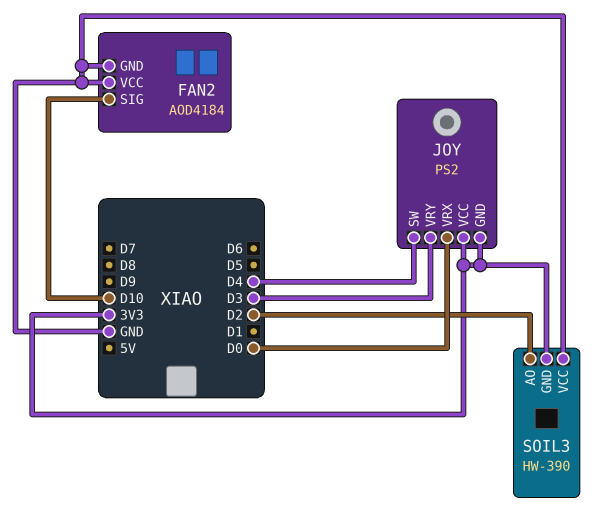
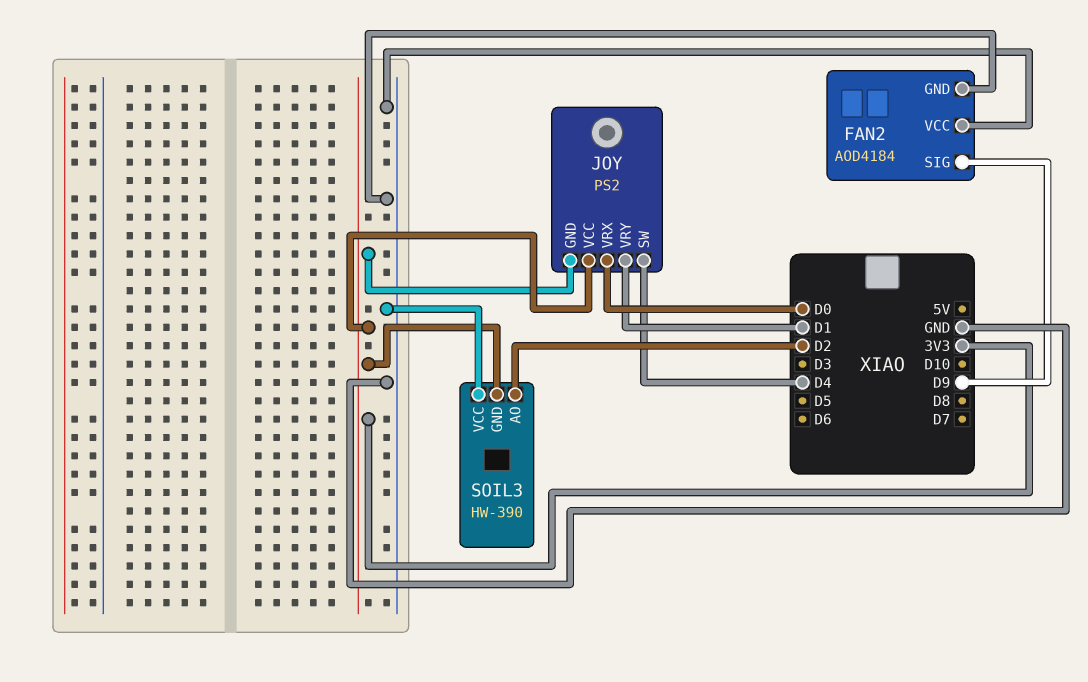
FAN2 pin SIG: D10 -> D9
JOY pin VRY: D3 -> D1

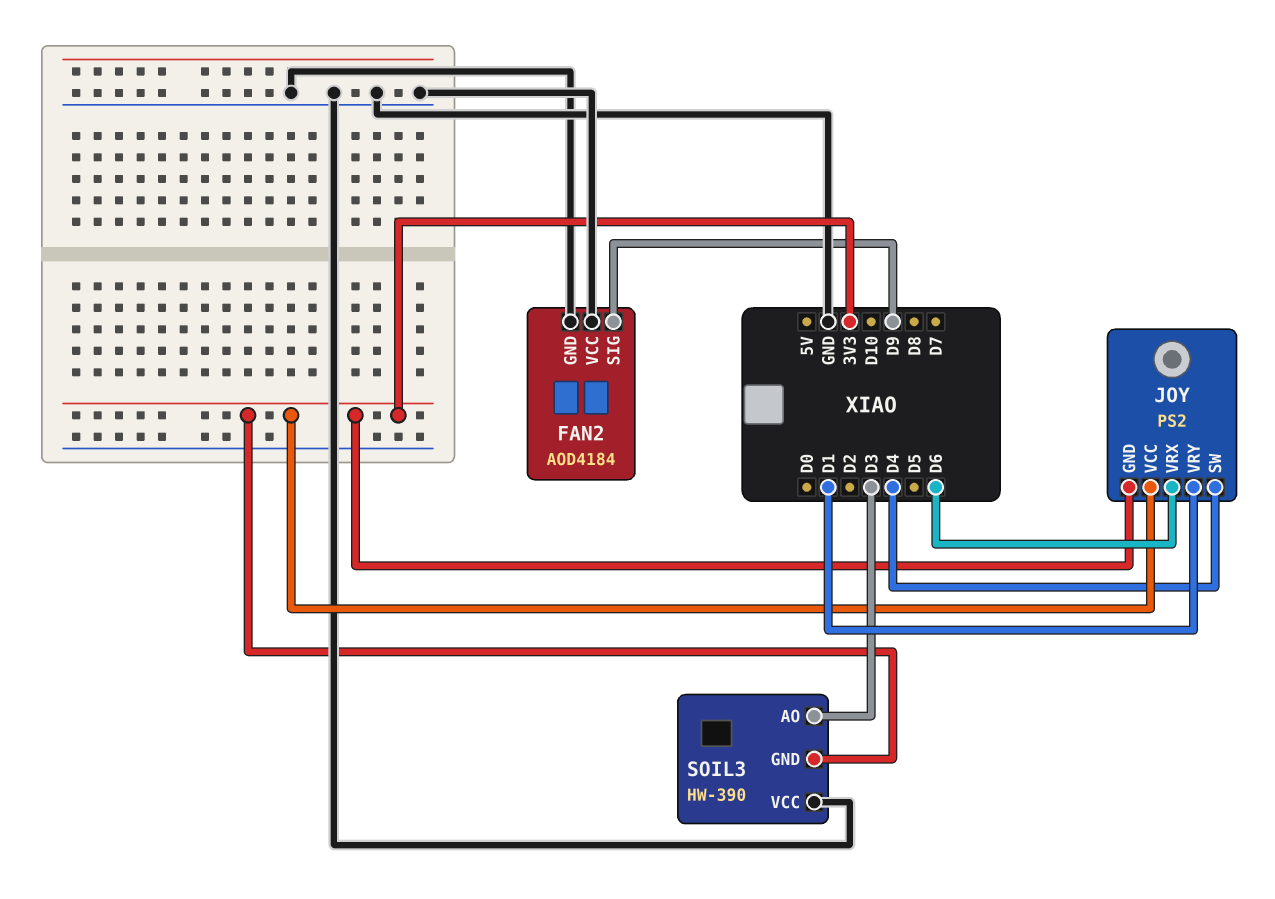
JOY pin VRX: D0 -> D6
SOIL3 pin AO: D2 -> D3

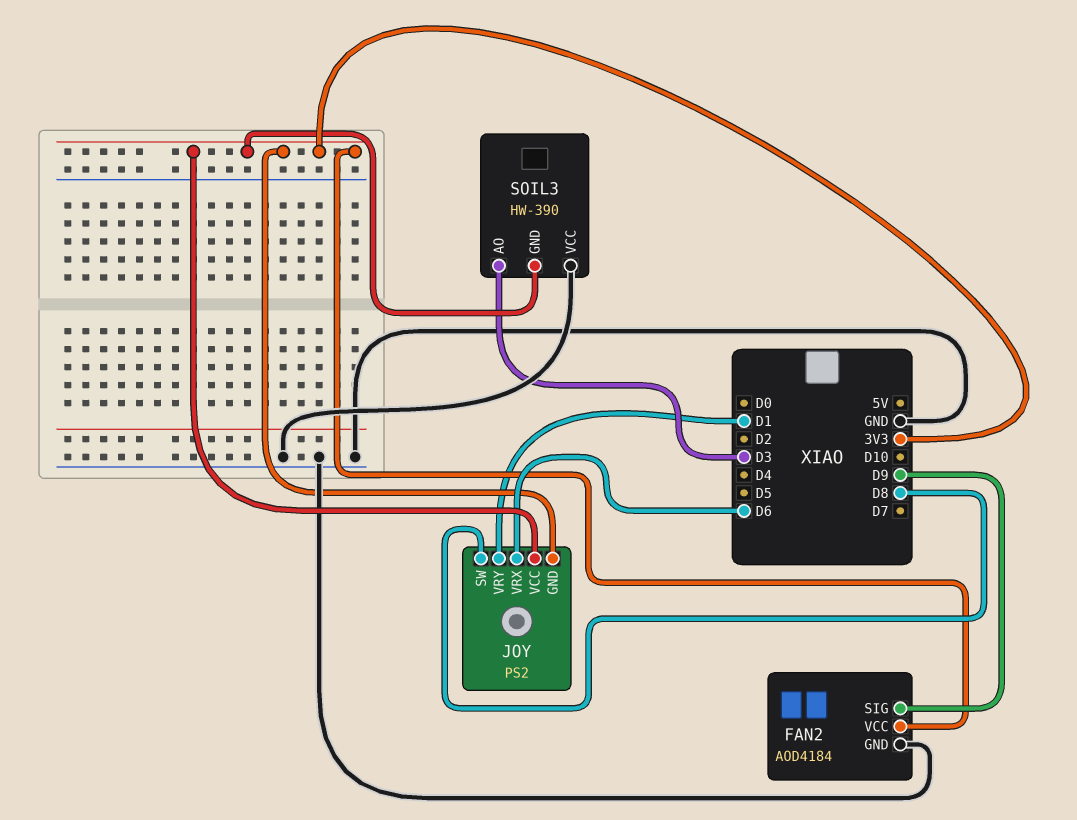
FAN2 pin VCC: GND -> 3V3
JOY pin SW: D4 -> D8

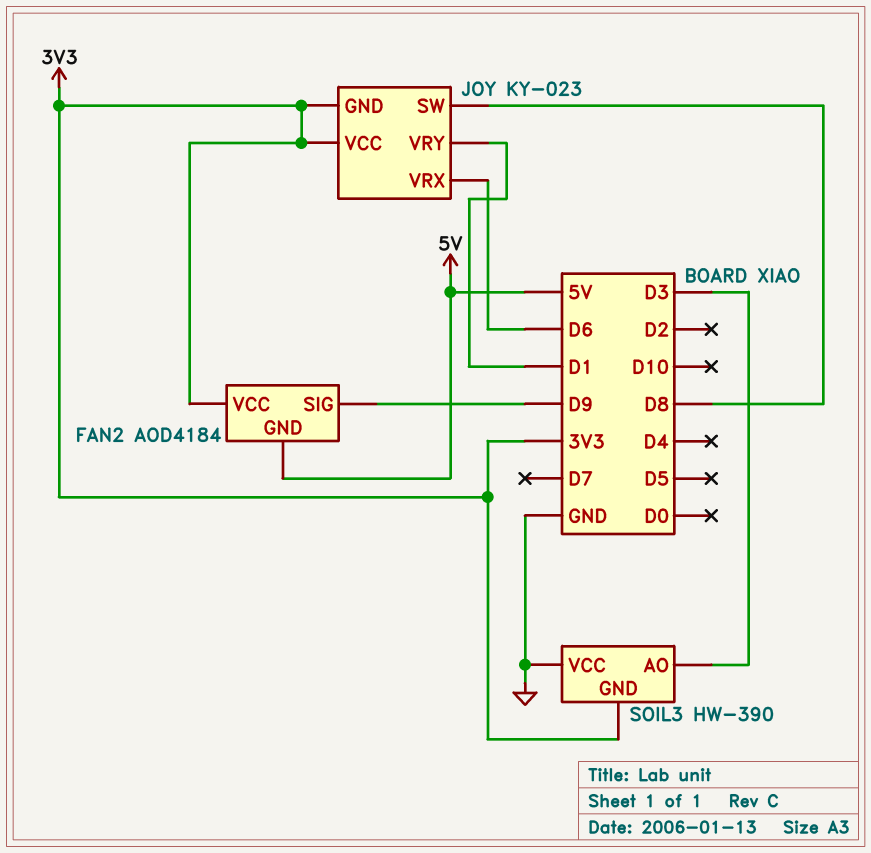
FAN2 pin GND: GND -> 5V
JOY: PS2 -> KY-023

